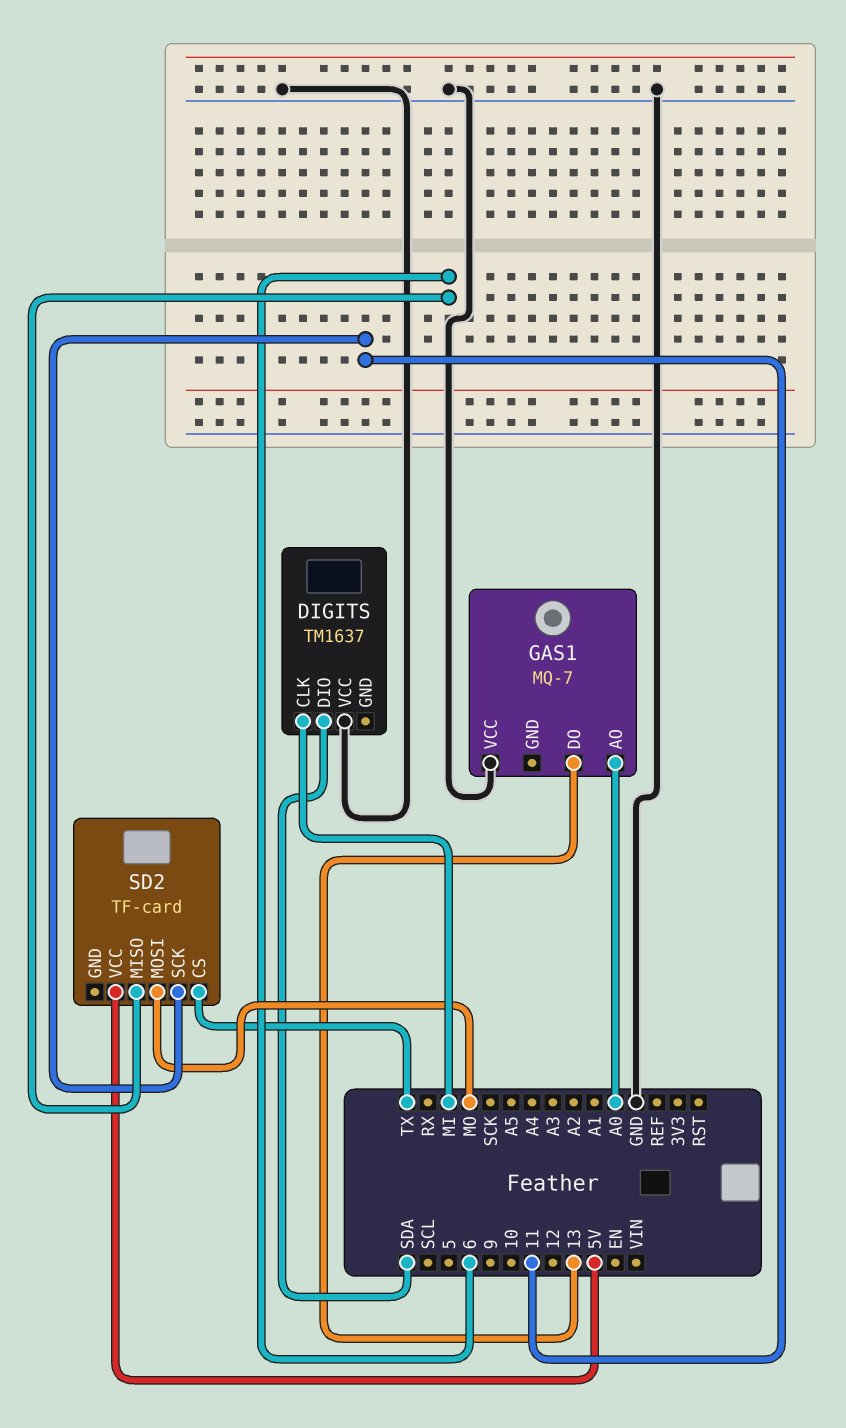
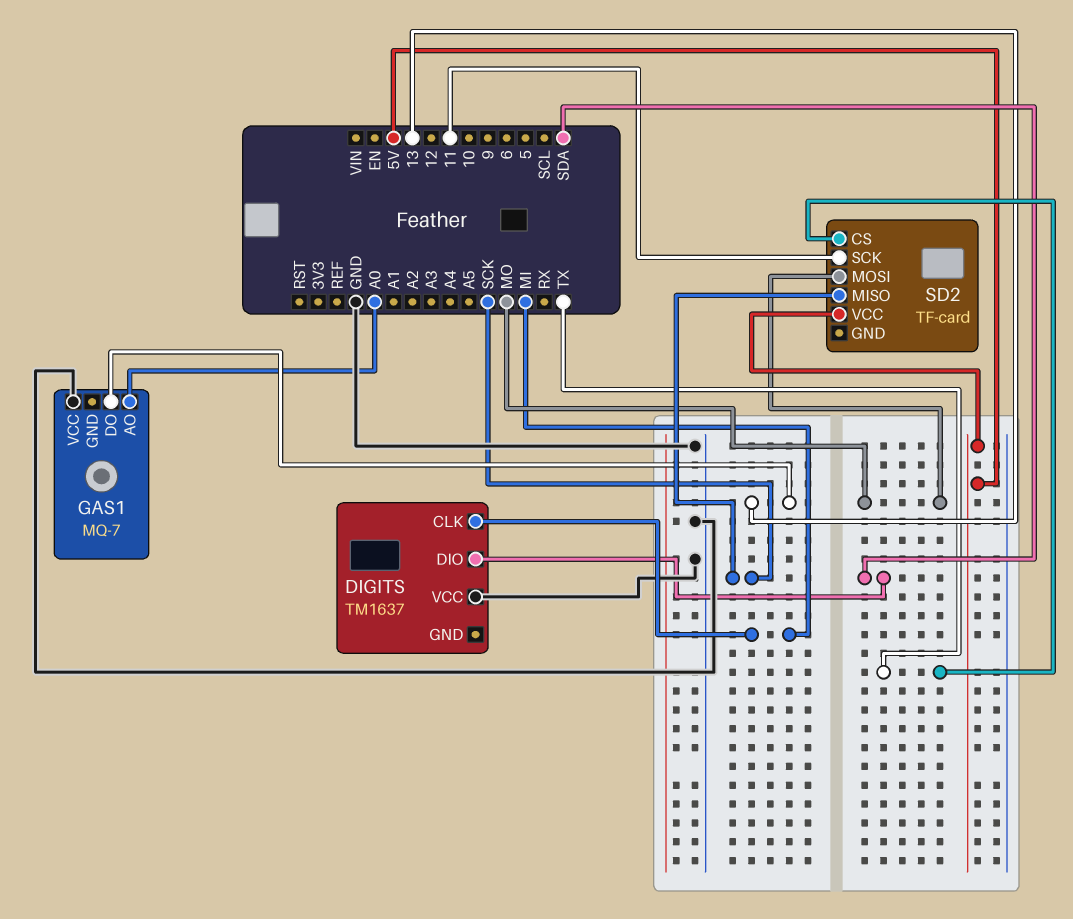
SD2 pin MISO: 6 -> SCK

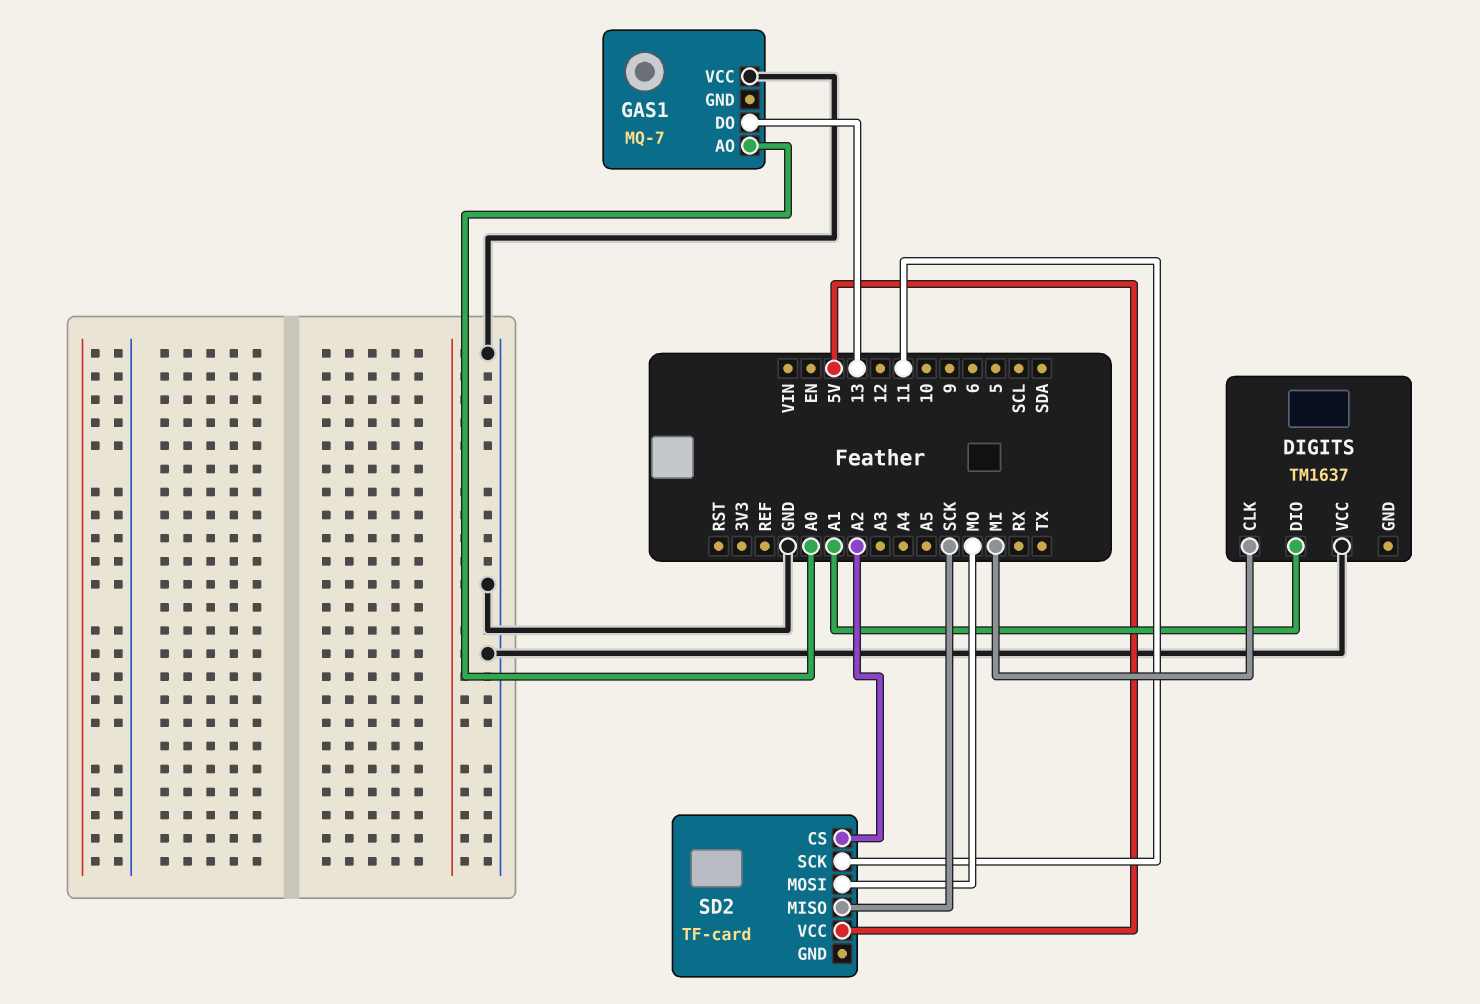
DIGITS pin DIO: SDA -> A1
SD2 pin CS: TX -> A2

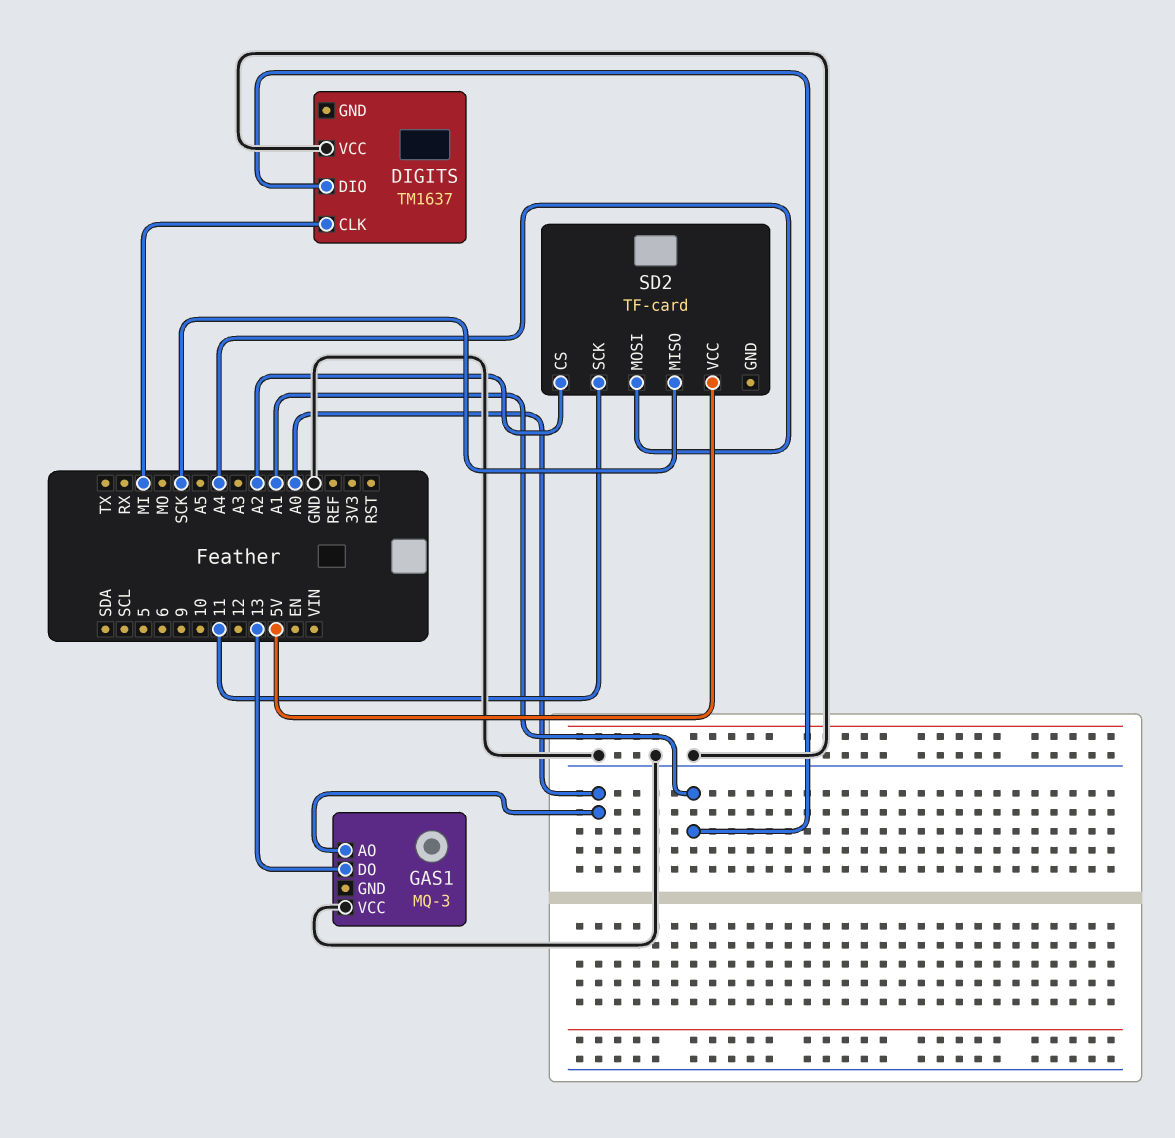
GAS1: MQ-7 -> MQ-3
SD2 pin MOSI: MO -> A4

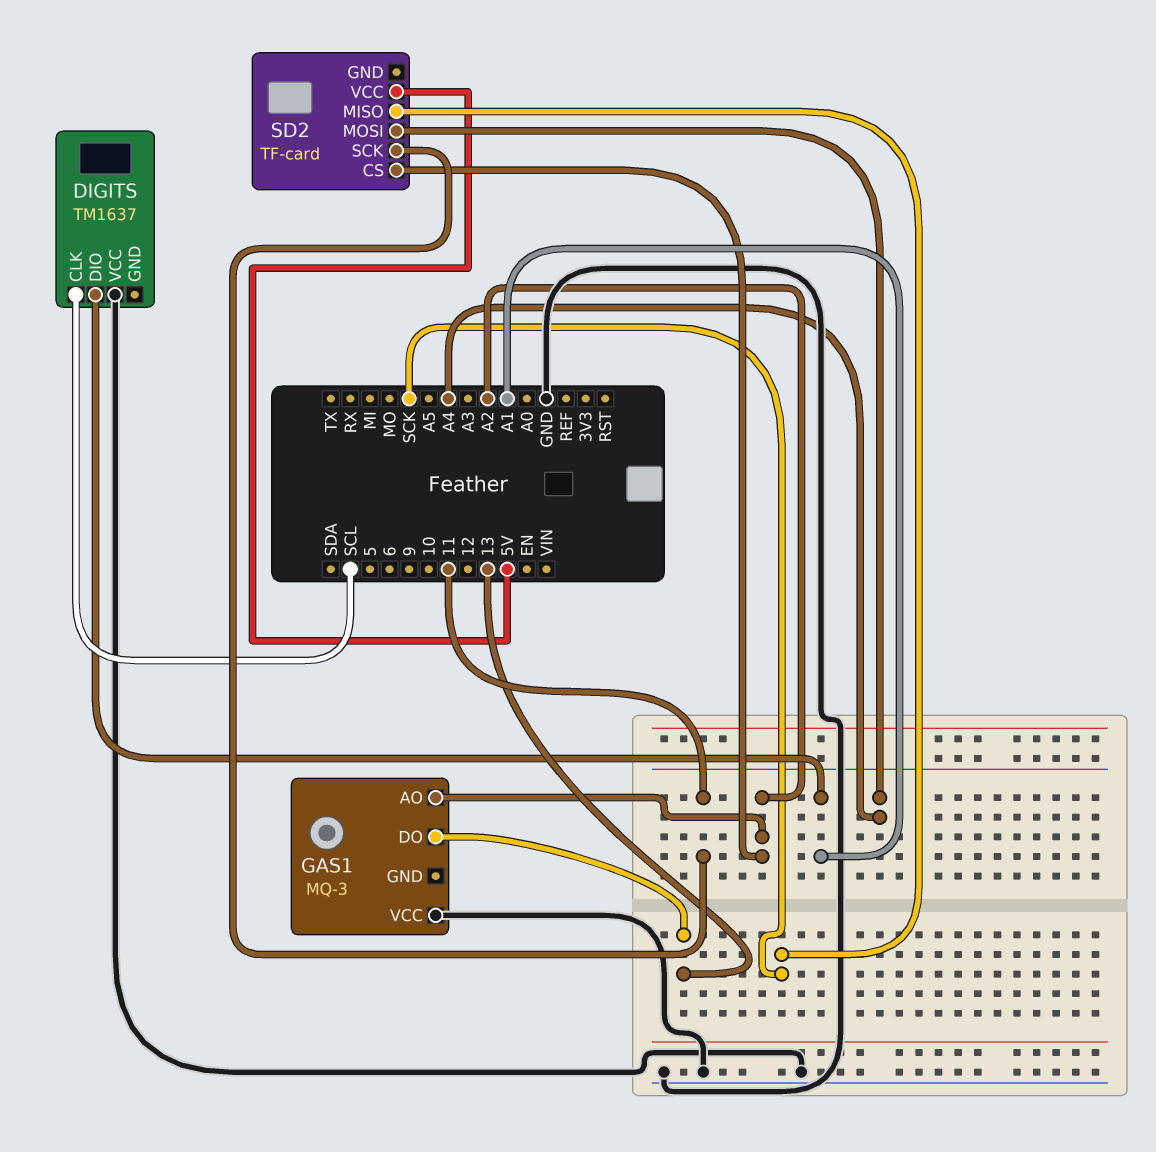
DIGITS pin CLK: MI -> SCL
GAS1 pin AO: A0 -> A2

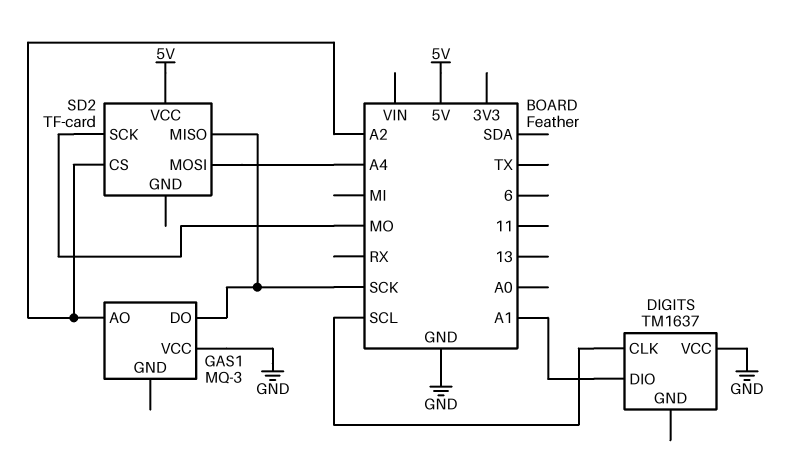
GAS1 pin DO: 13 -> SCK
SD2 pin SCK: 11 -> MO

